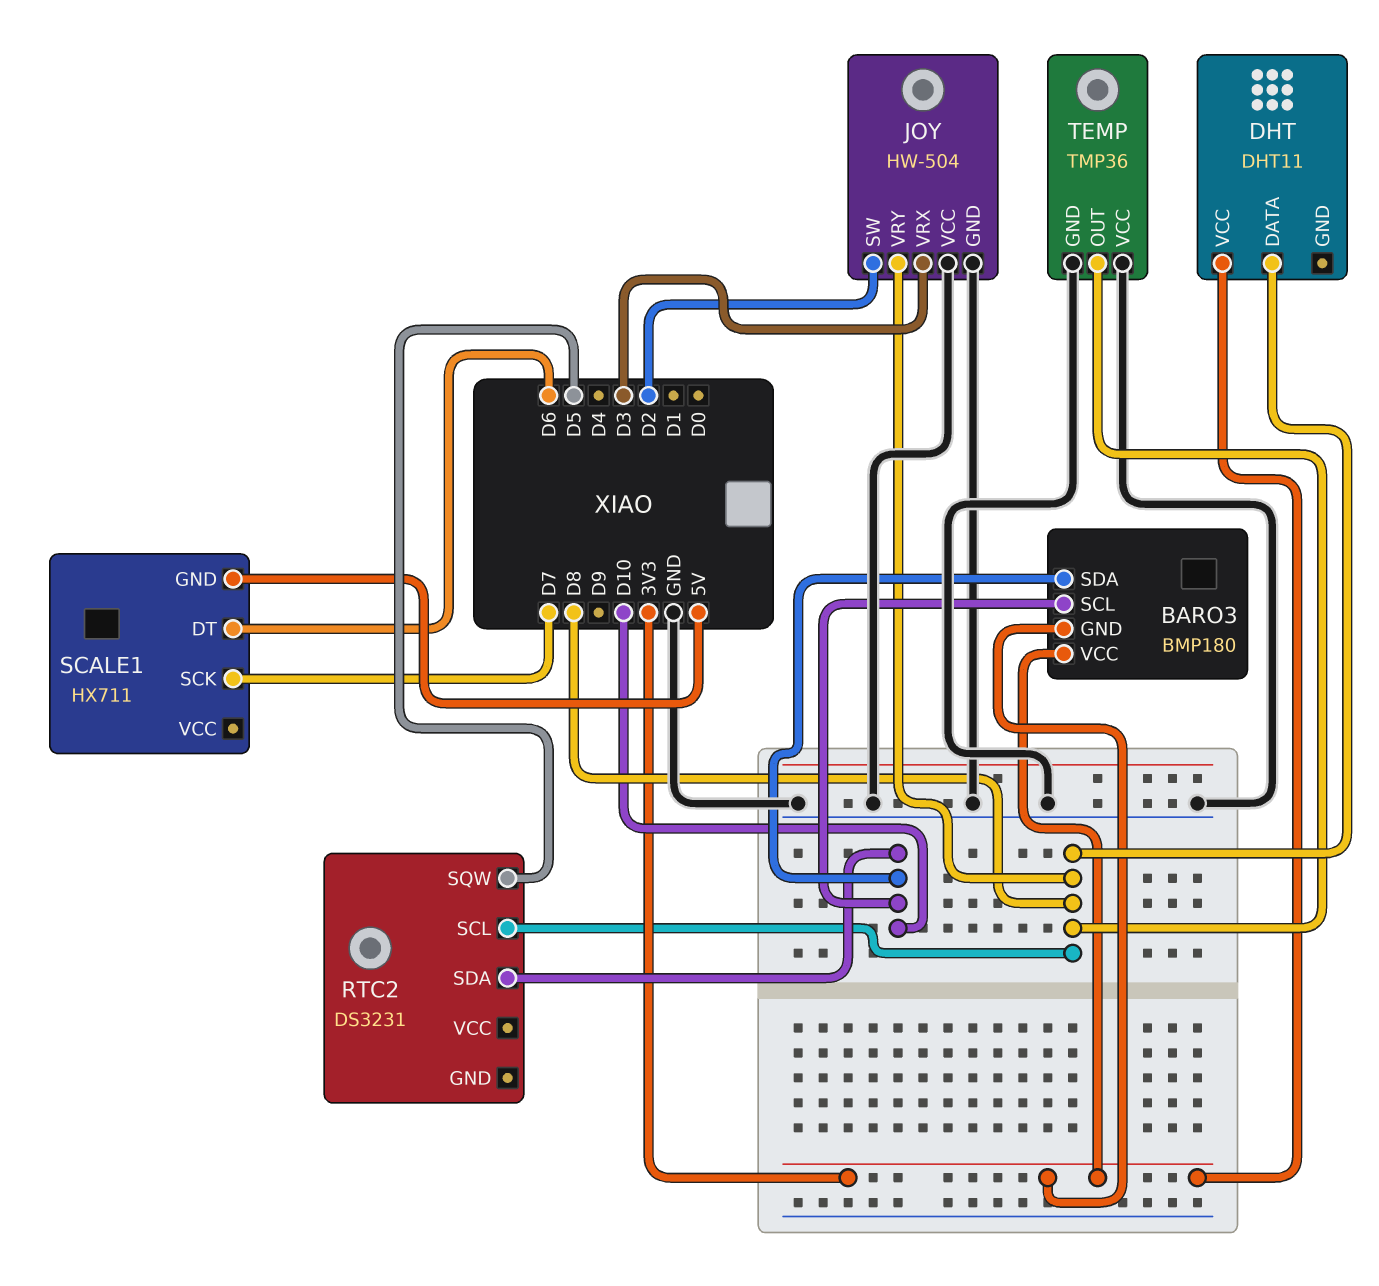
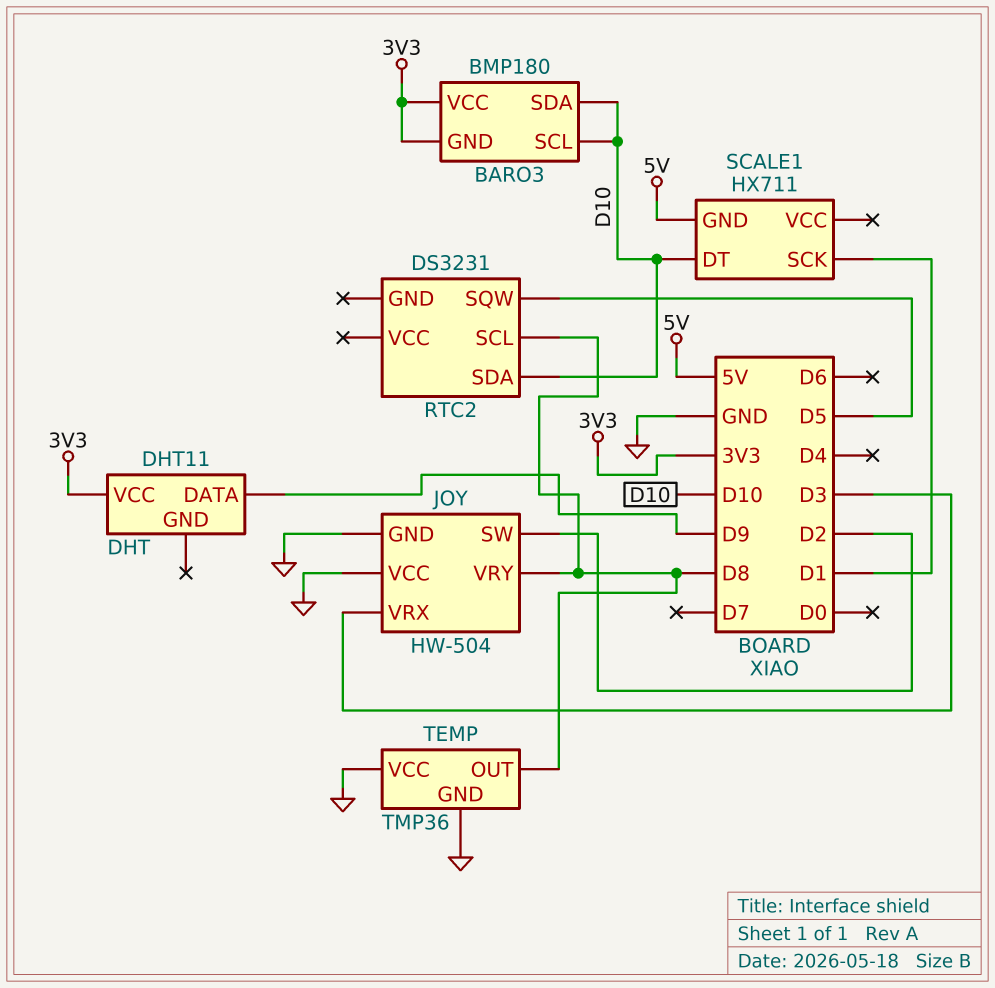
DHT pin DATA: D8 -> D9
SCALE1 pin DT: D6 -> D10
SCALE1 pin SCK: D7 -> D1

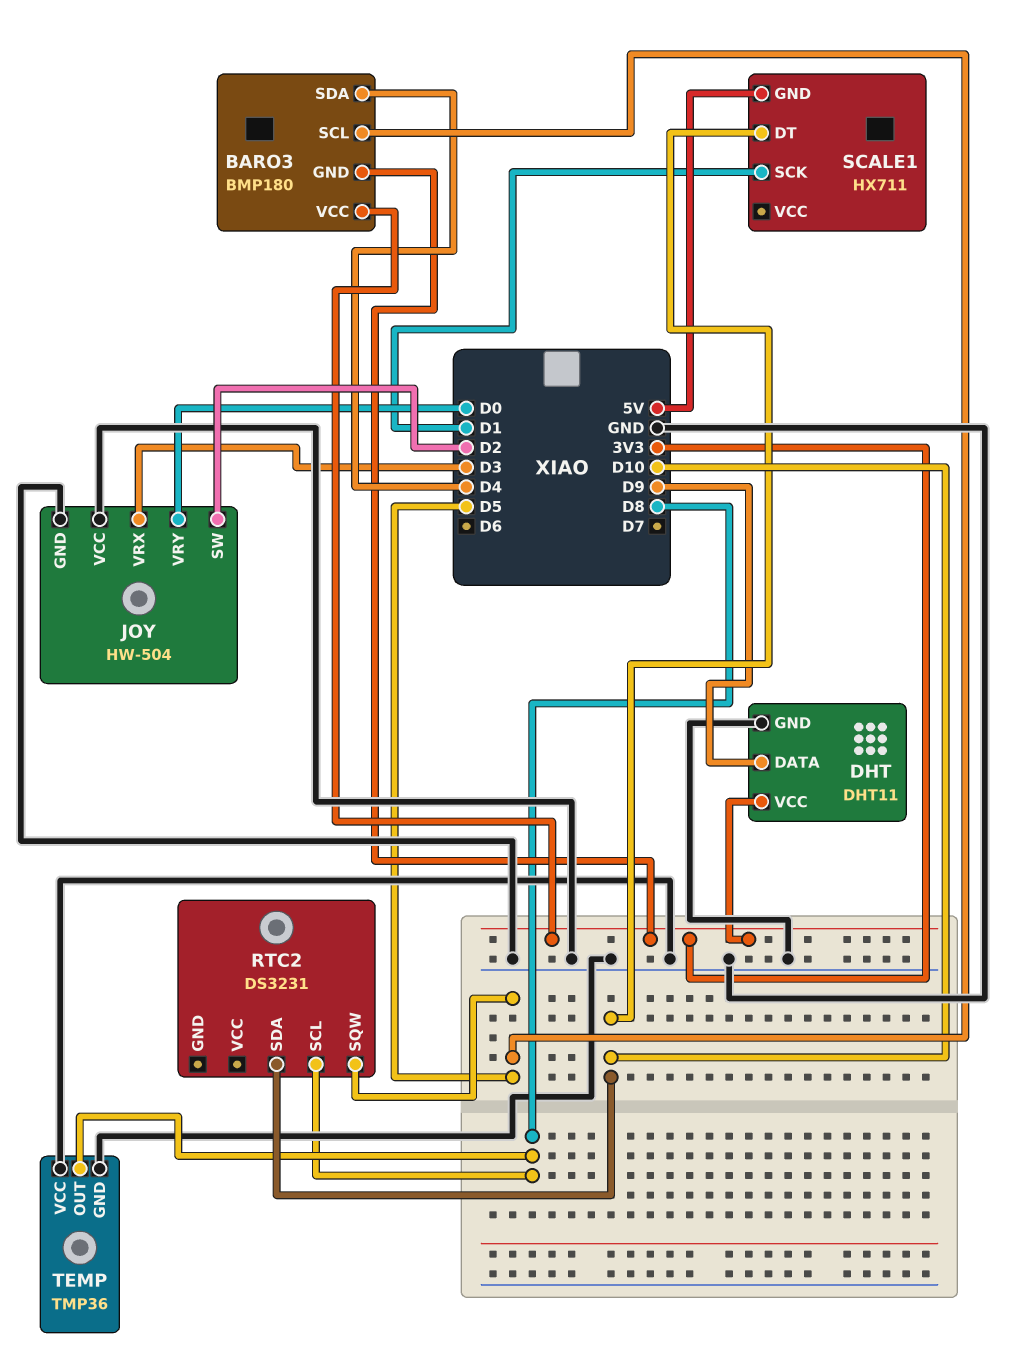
BARO3 pin SCL: D10 -> D5
BARO3 pin SDA: D10 -> D4
DHT pin GND: none -> GND
JOY pin VRY: D8 -> D0

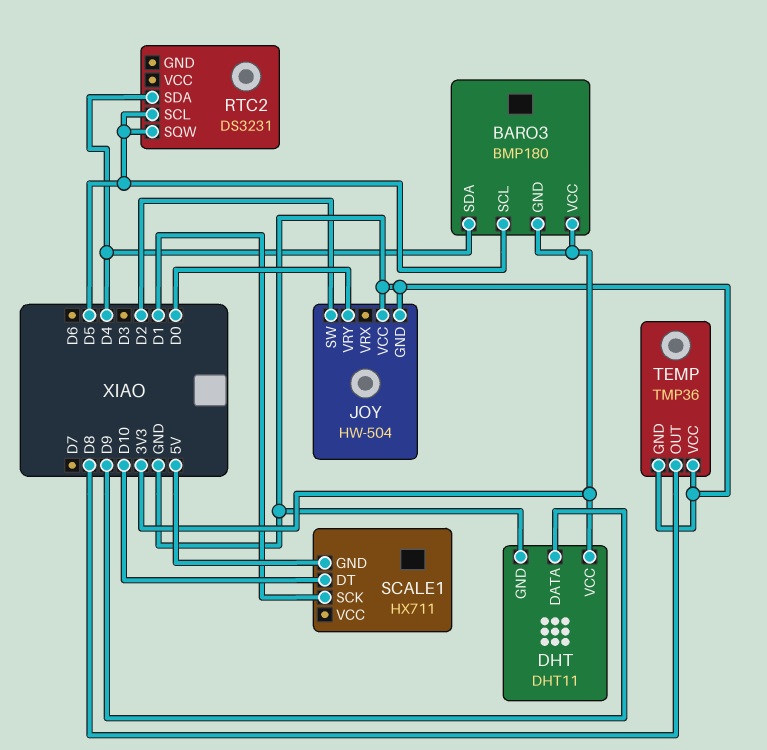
JOY pin VRX: D3 -> none
RTC2 pin SCL: D8 -> D5
RTC2 pin SDA: D10 -> D4

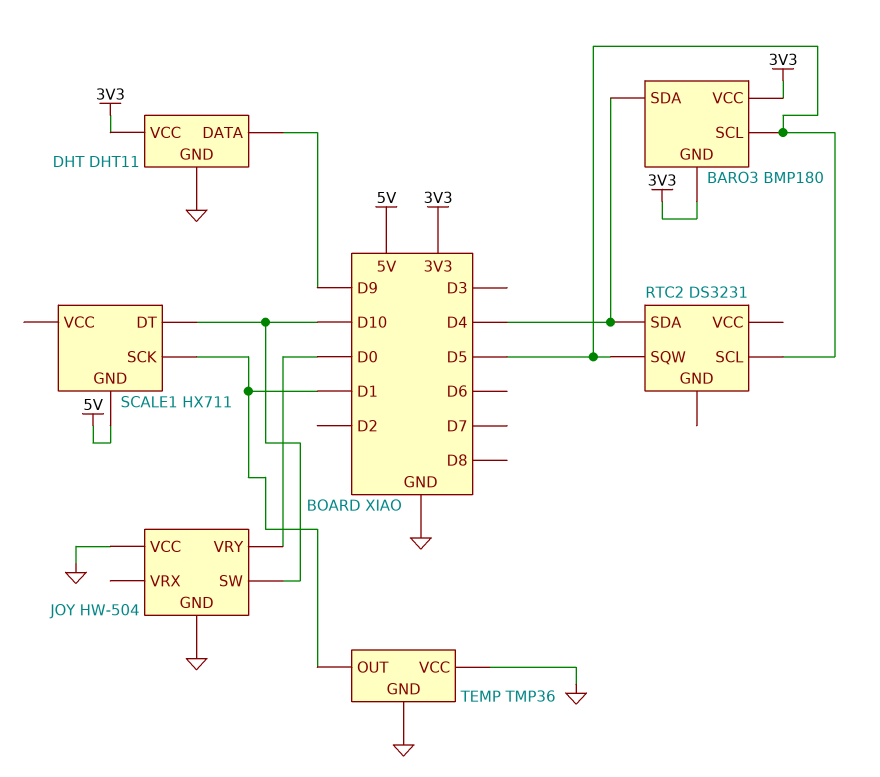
JOY pin SW: D2 -> D10
TEMP pin OUT: D8 -> D1

